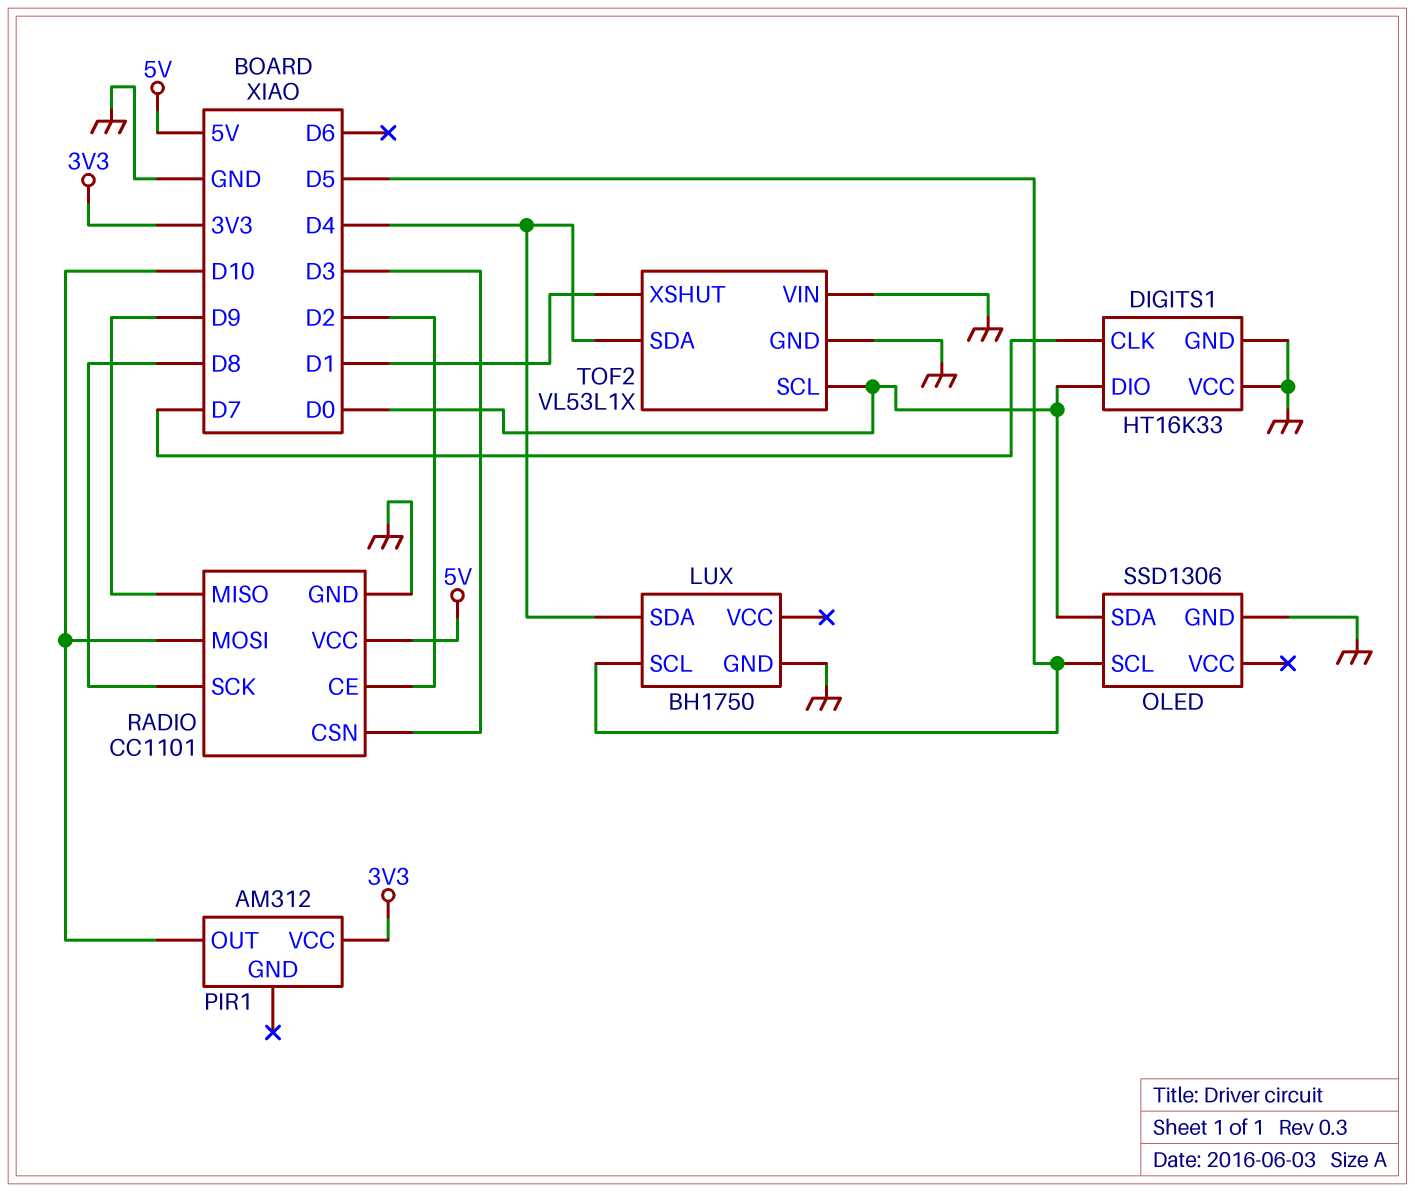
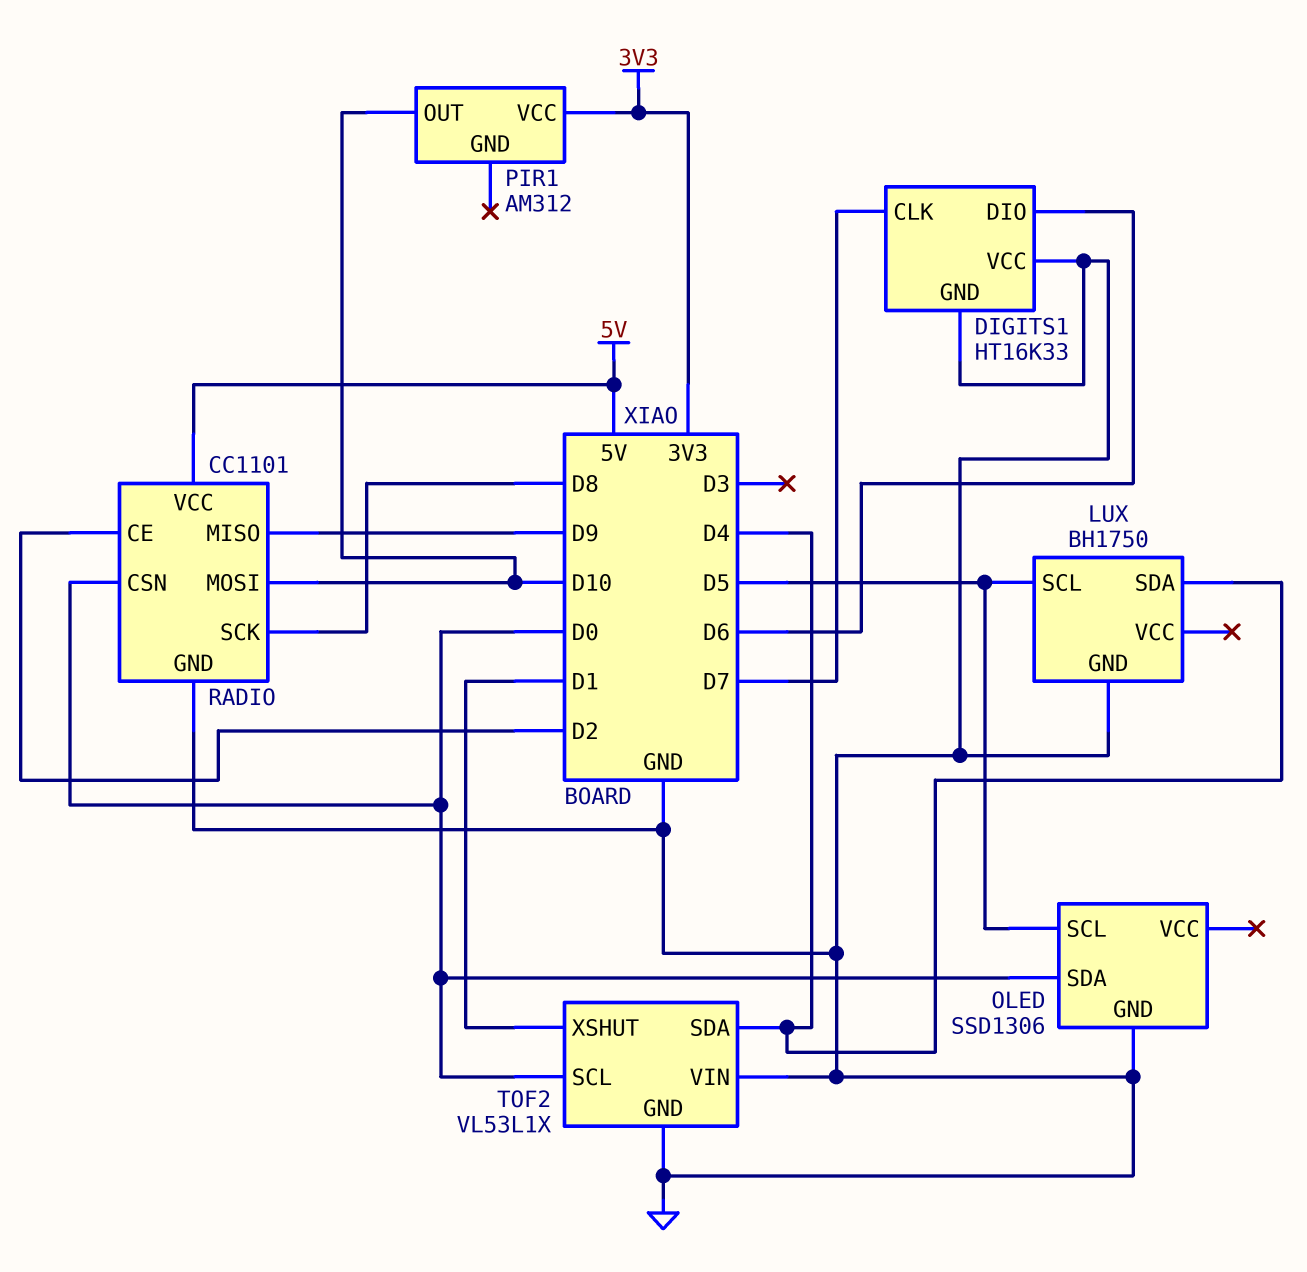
DIGITS1 pin DIO: D0 -> D6
RADIO pin CSN: D3 -> D0

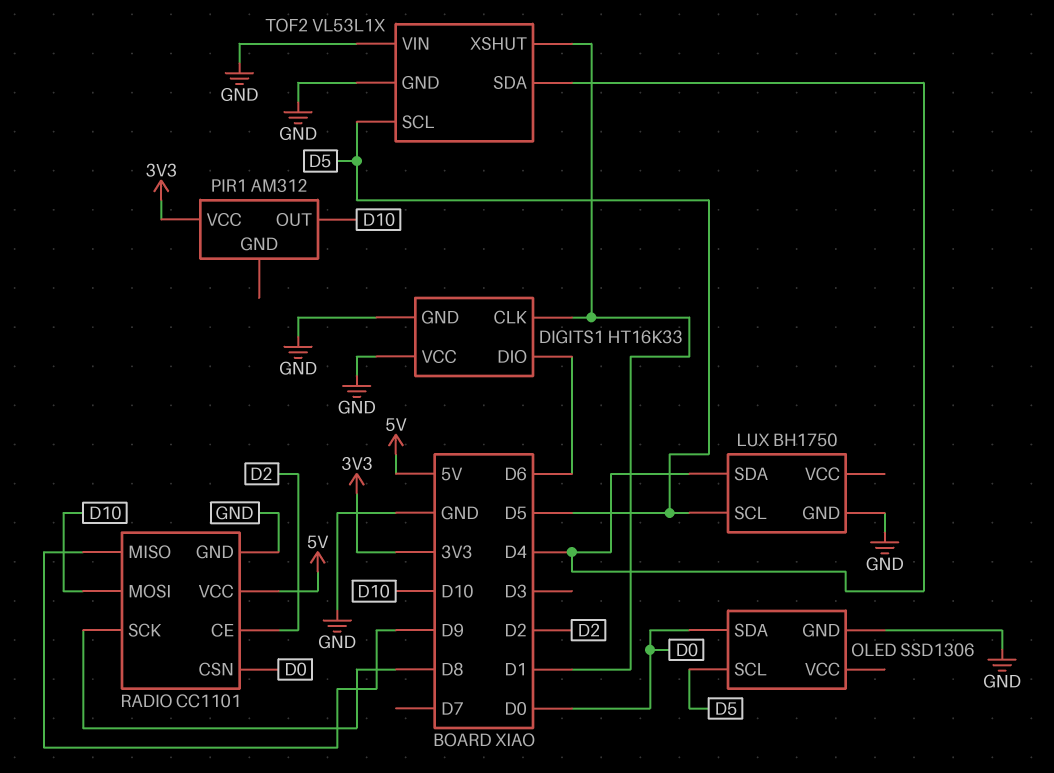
DIGITS1 pin CLK: D7 -> D1
TOF2 pin SCL: D0 -> D5

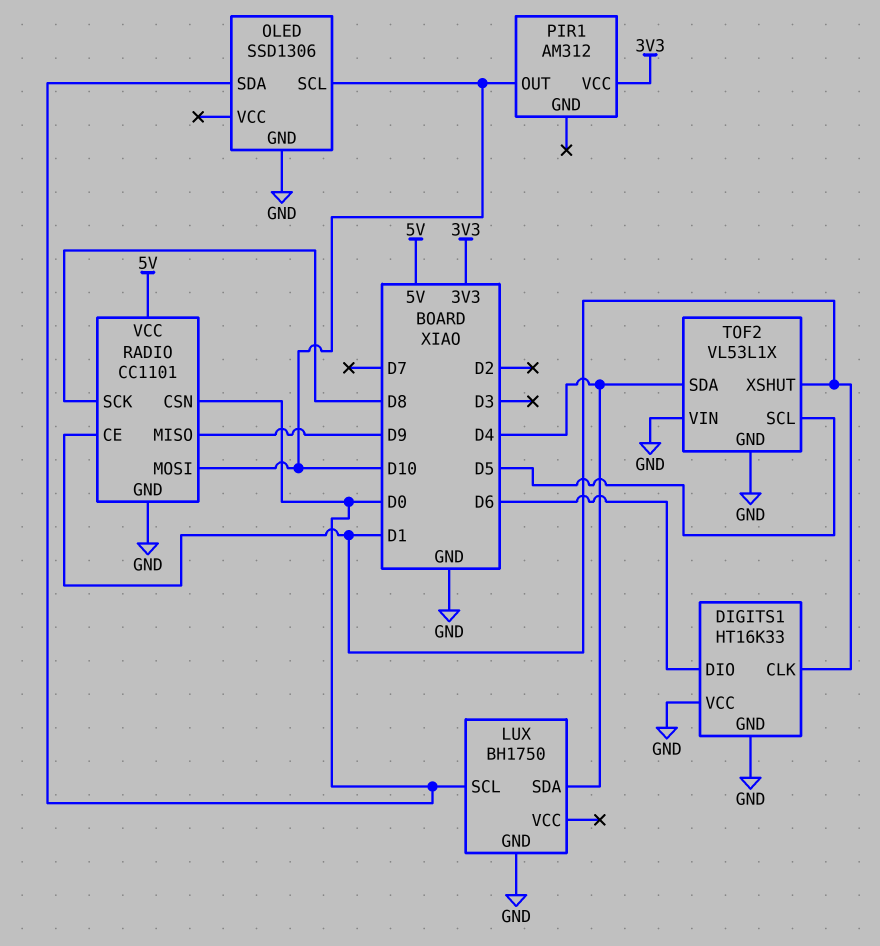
LUX pin SCL: D5 -> D0
OLED pin SCL: D5 -> D10
RADIO pin CE: D2 -> D1

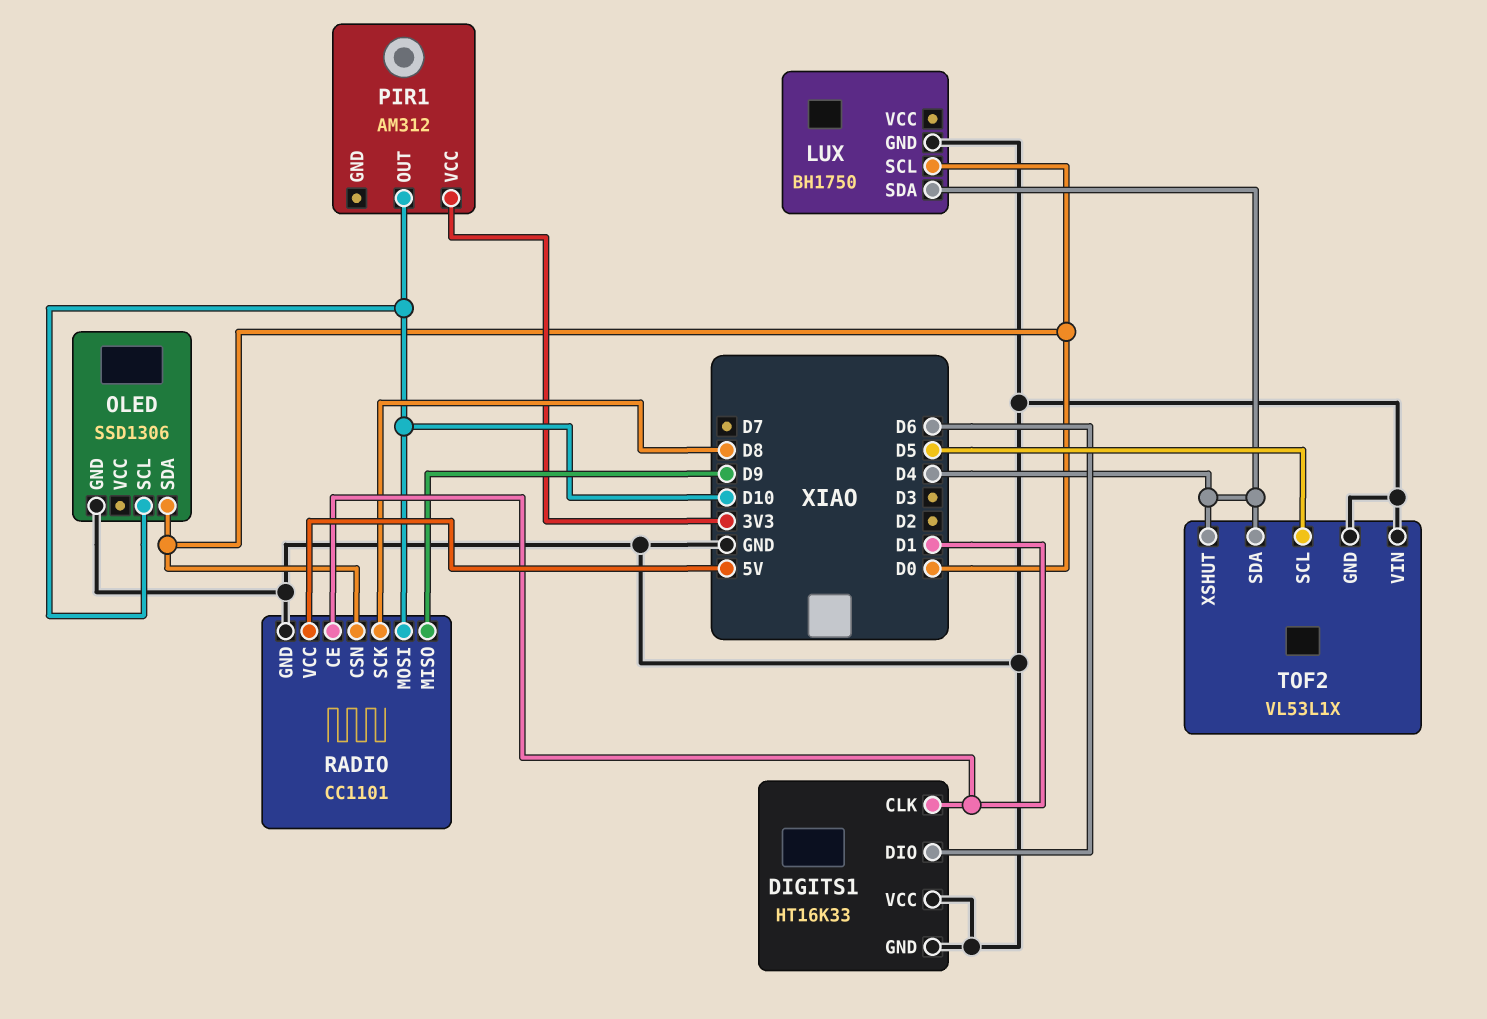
TOF2 pin XSHUT: D1 -> D4

